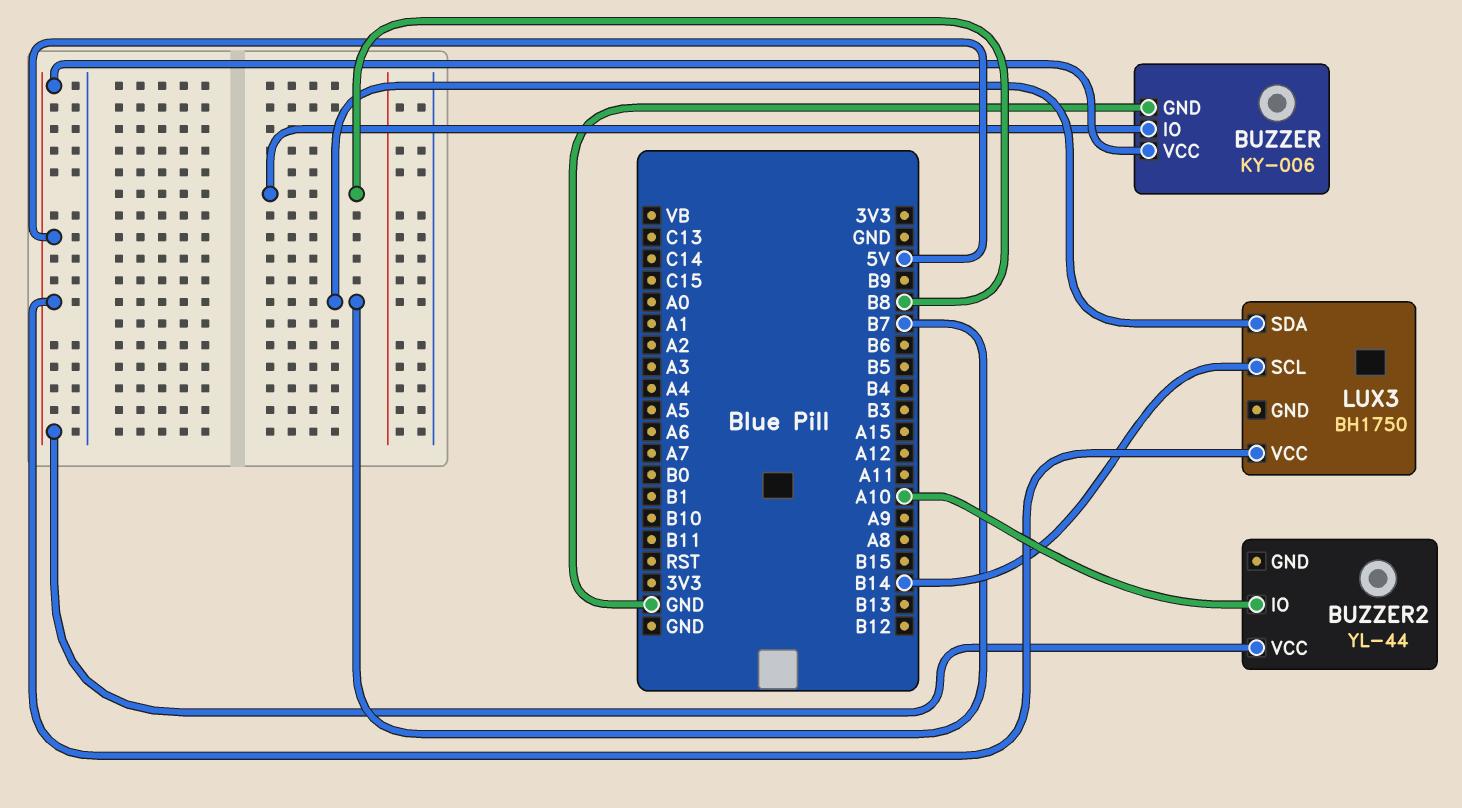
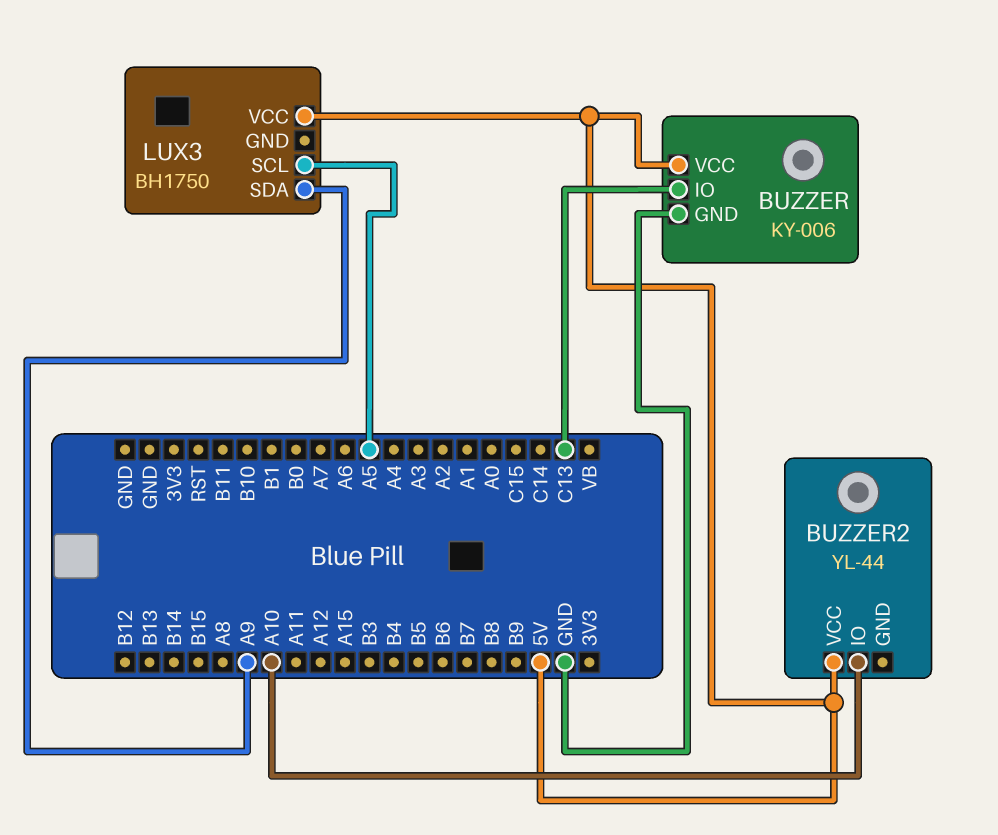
BUZZER pin IO: B8 -> C13
LUX3 pin SCL: B14 -> A5
LUX3 pin SDA: B7 -> A9

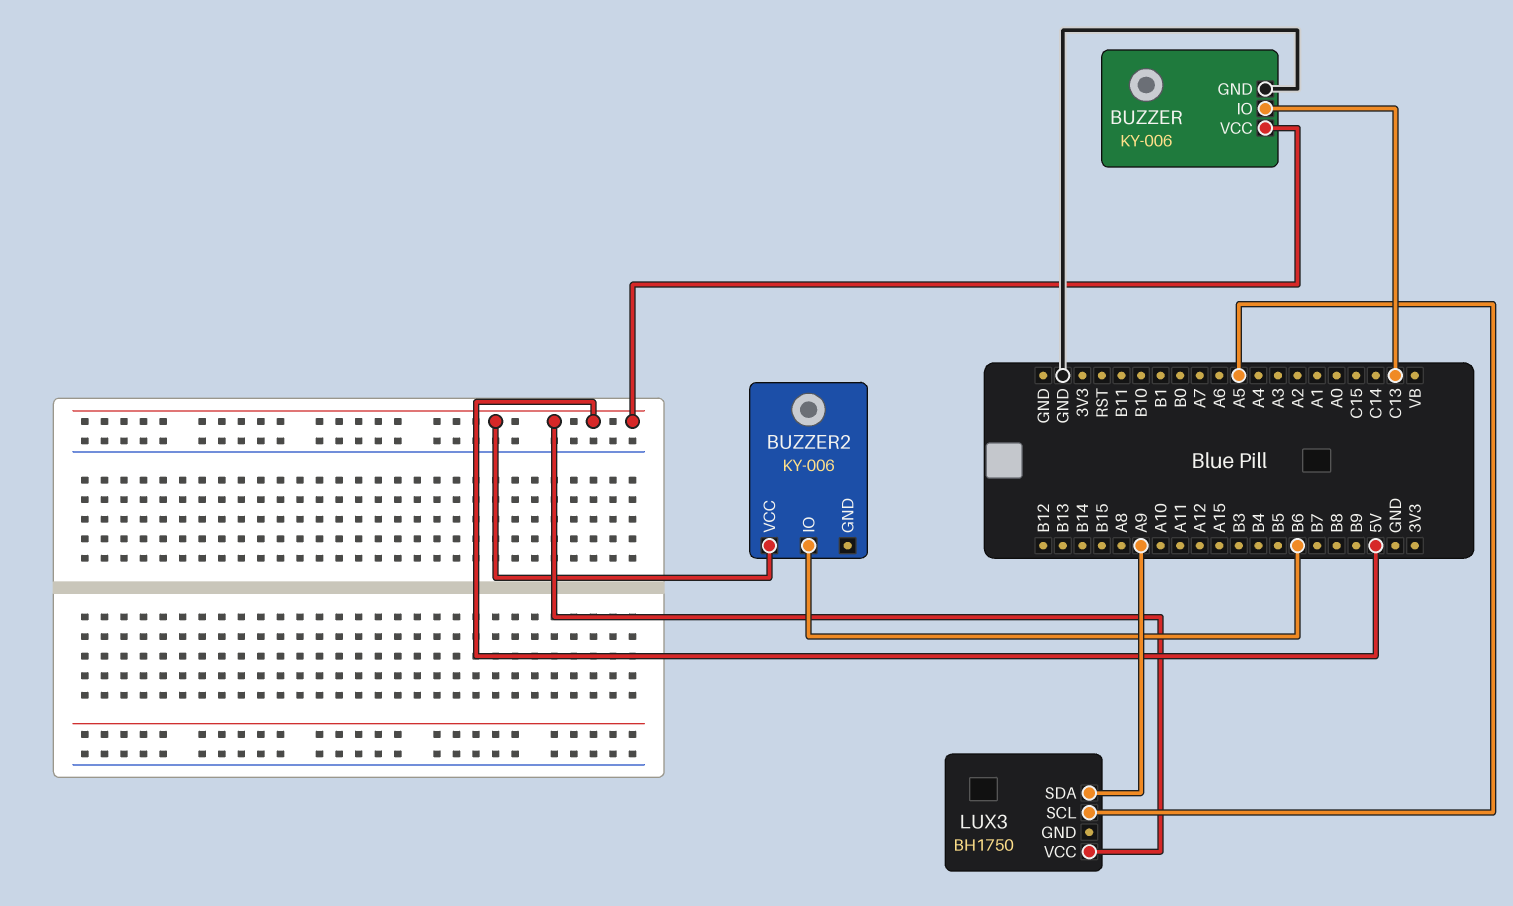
BUZZER2: YL-44 -> KY-006
BUZZER2 pin IO: A10 -> B6

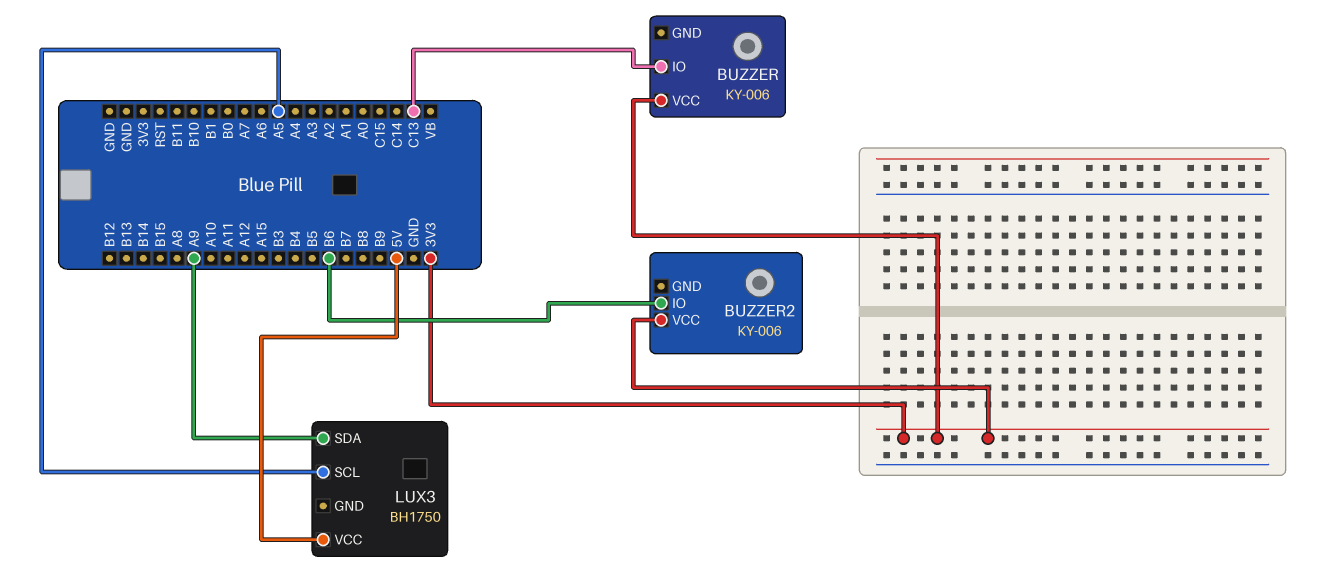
BUZZER pin GND: GND -> none
BUZZER pin VCC: 5V -> 3V3
BUZZER2 pin VCC: 5V -> 3V3

